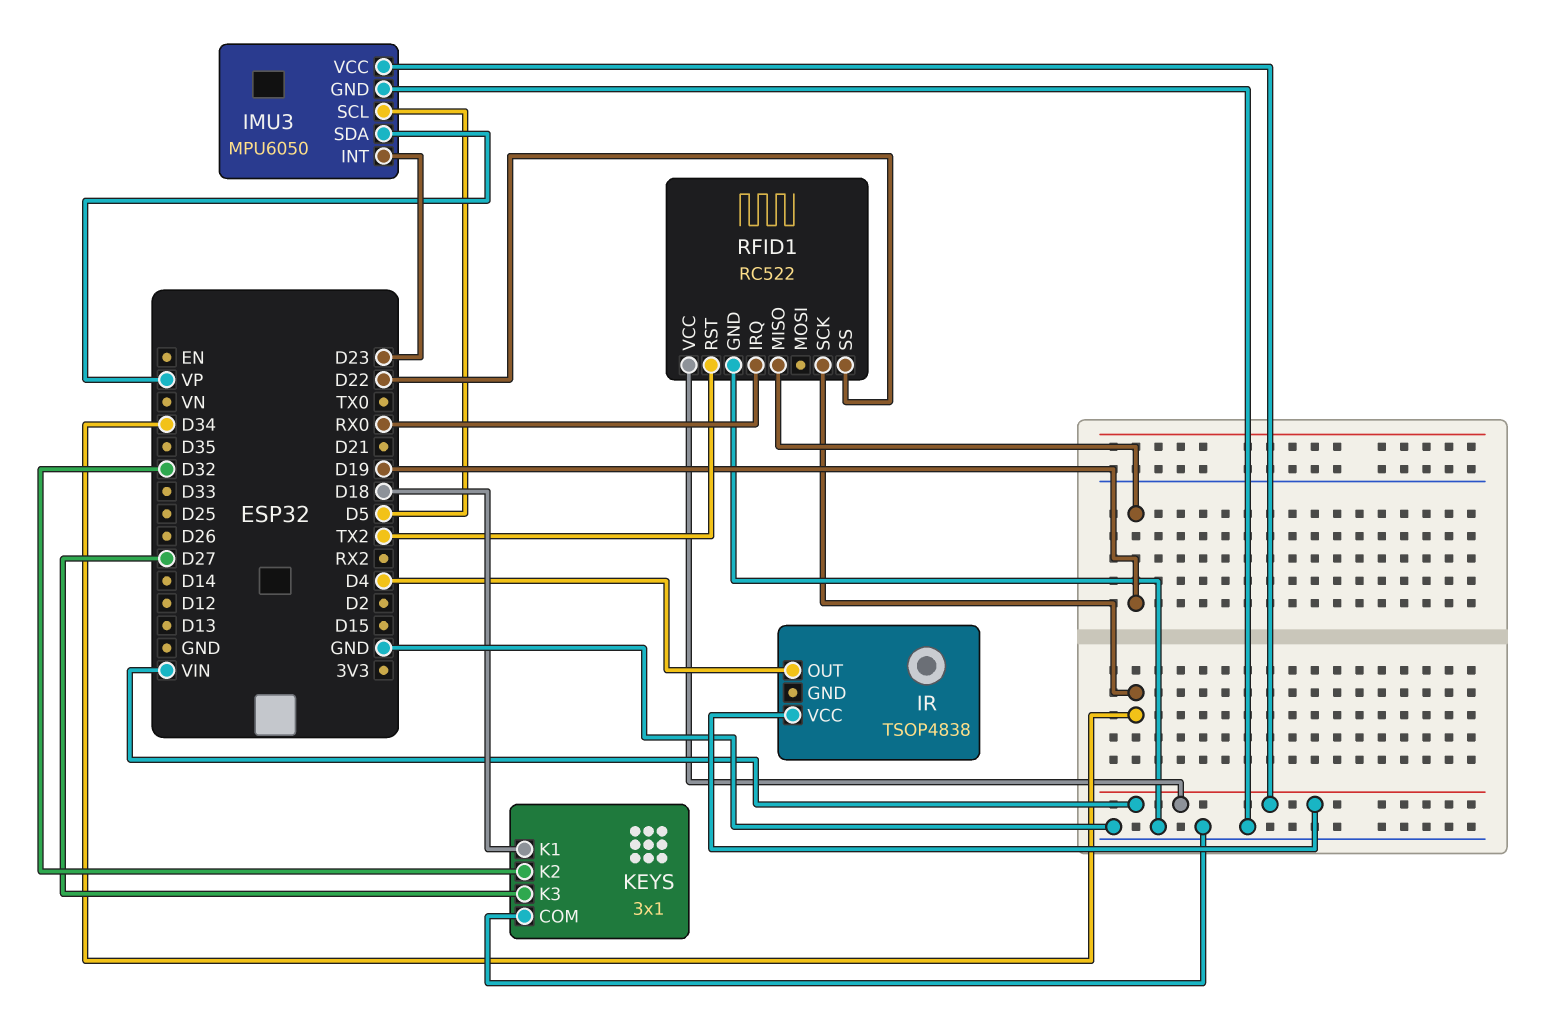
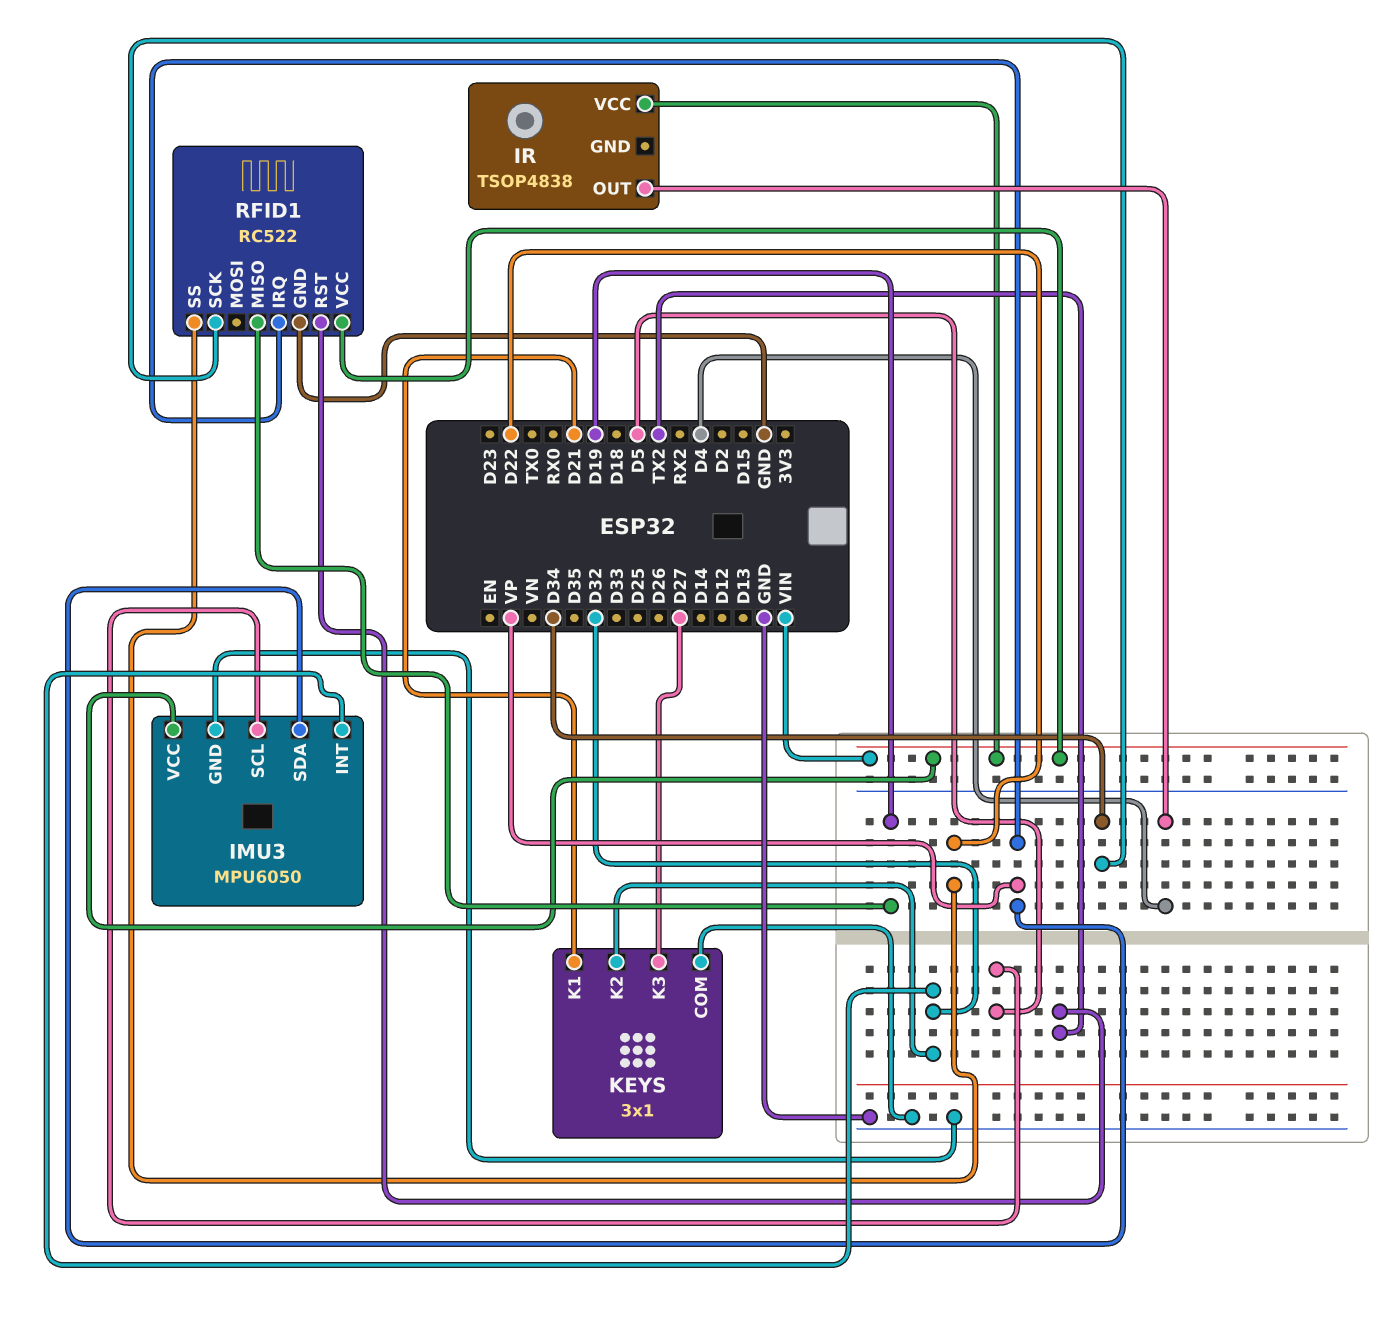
IMU3 pin INT: D23 -> D32
KEYS pin K1: D18 -> D21
RFID1 pin IRQ: RX0 -> VP

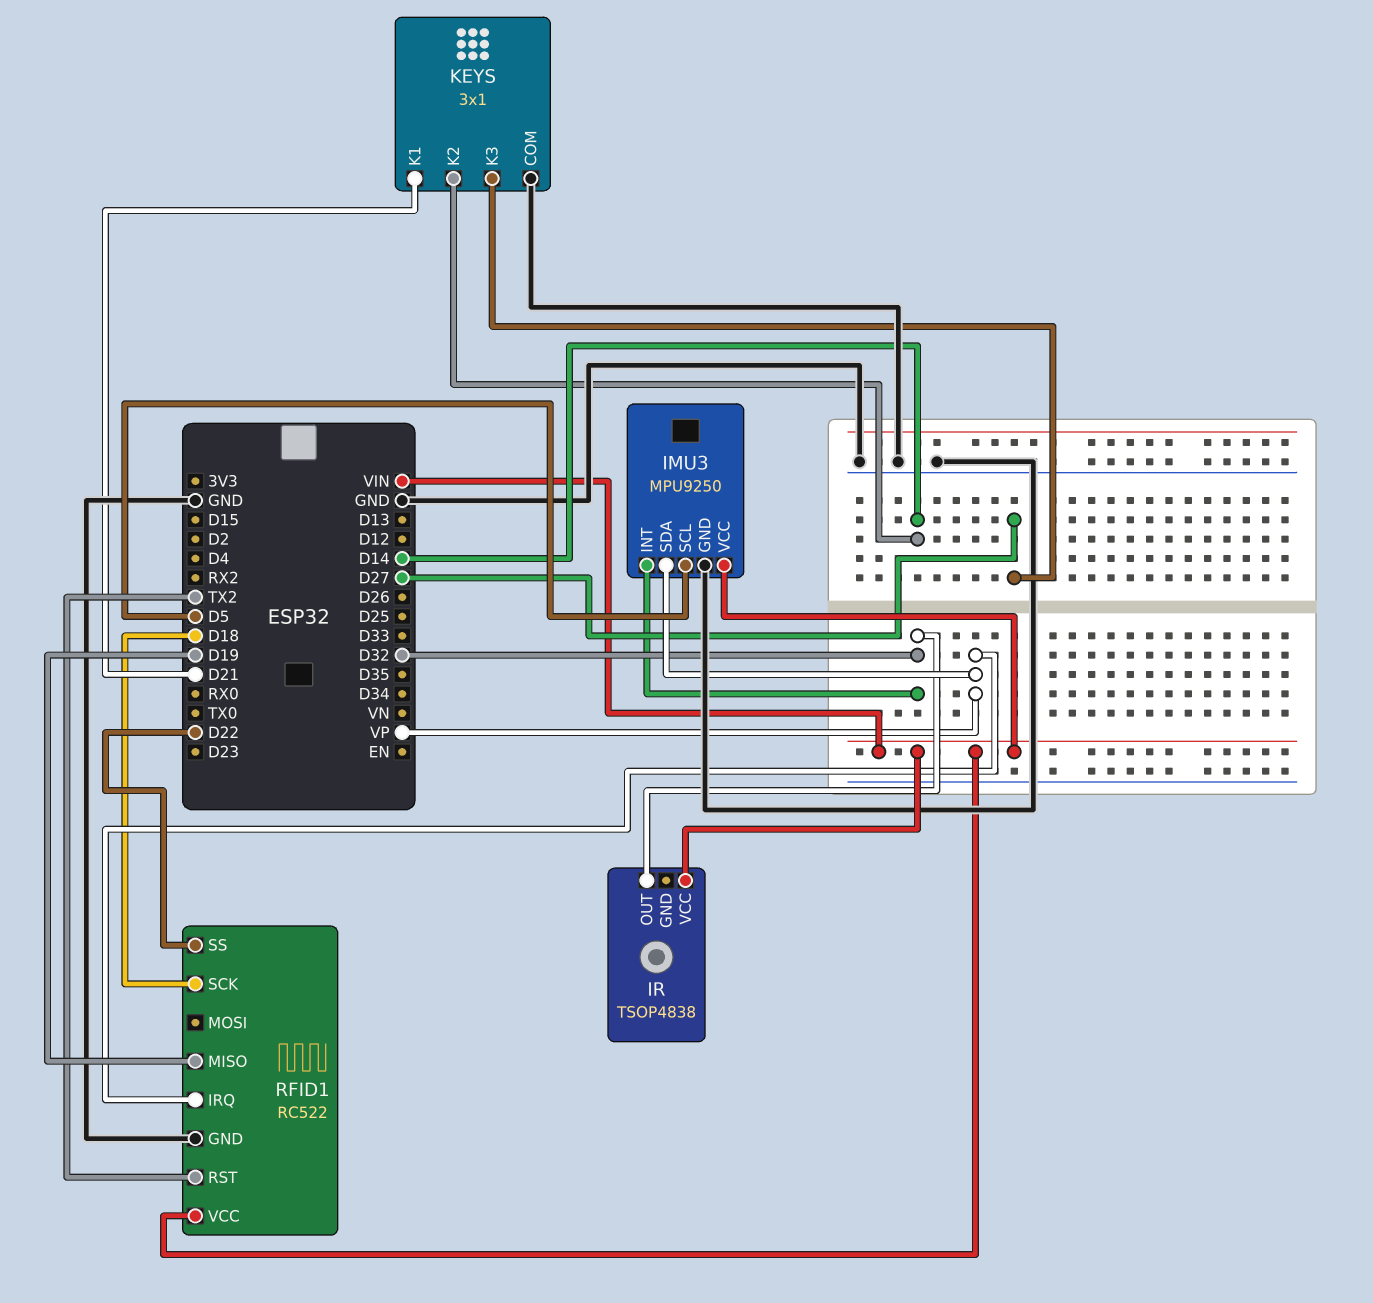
IMU3: MPU6050 -> MPU9250
IR pin OUT: D4 -> D32
KEYS pin K2: D32 -> D14
RFID1 pin SCK: D34 -> D18

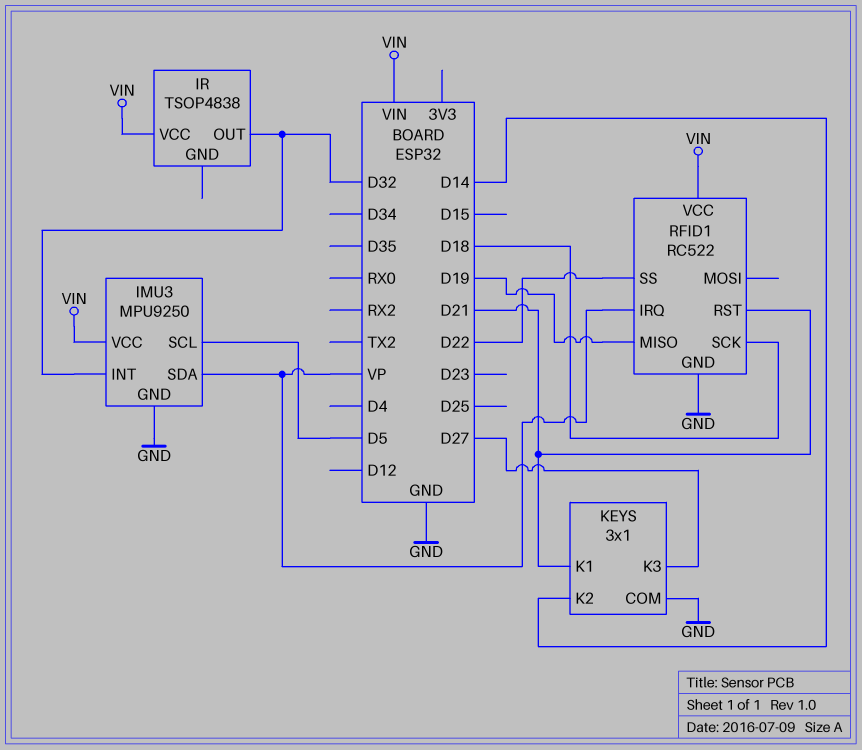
RFID1 pin RST: TX2 -> D21

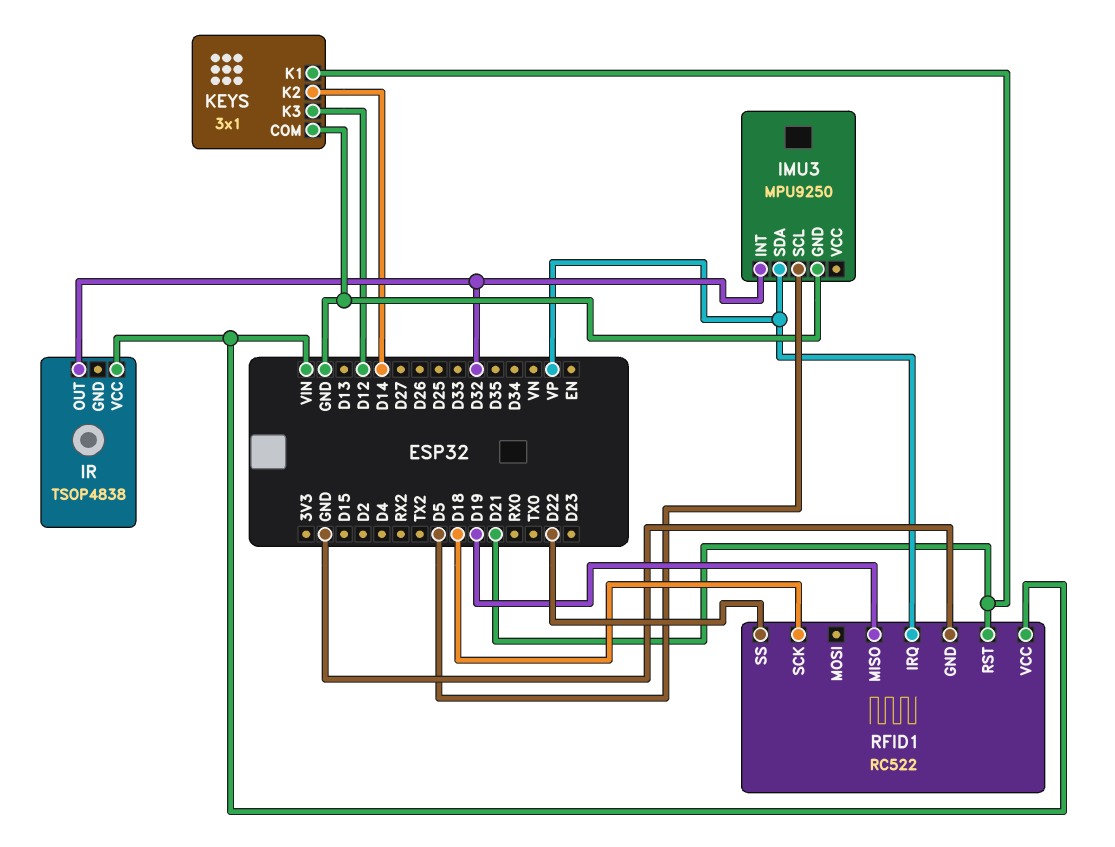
IMU3 pin VCC: VIN -> none
KEYS pin K3: D27 -> D12

